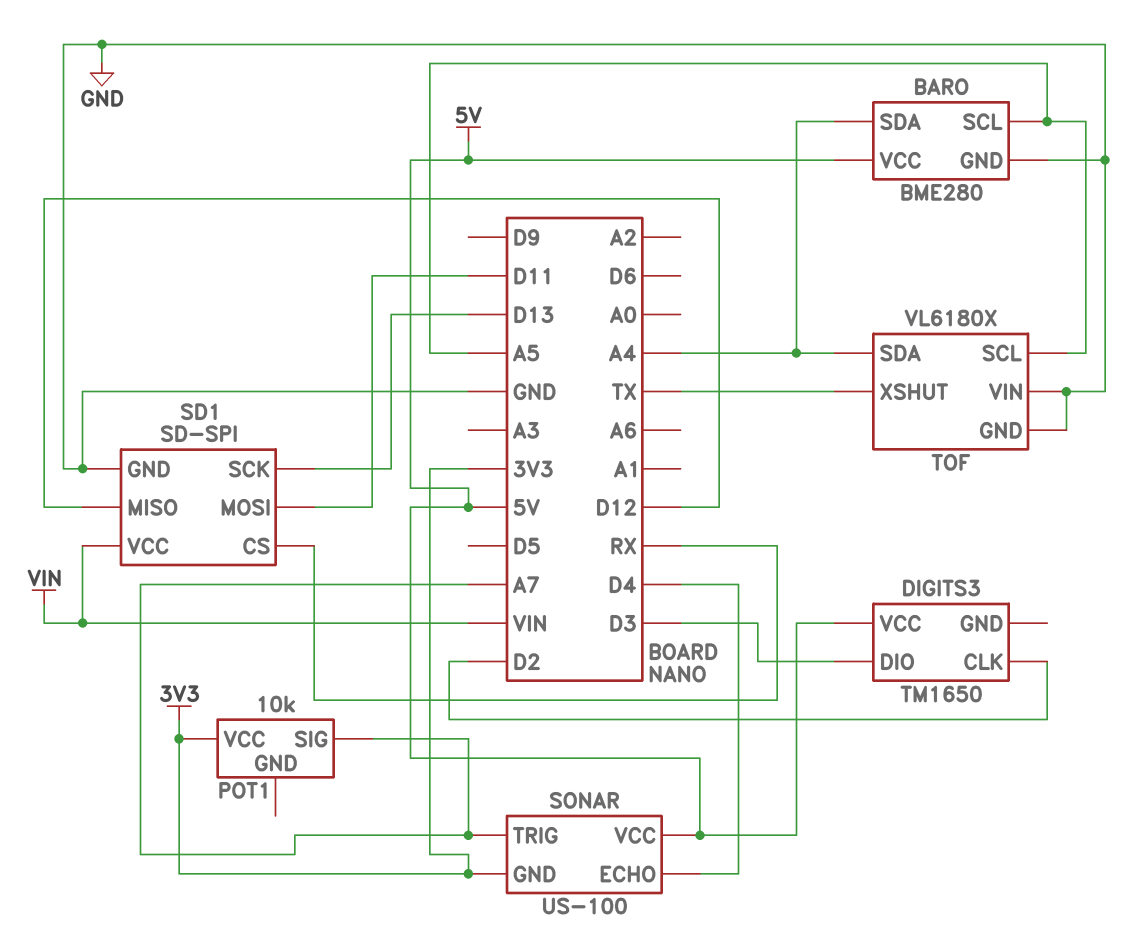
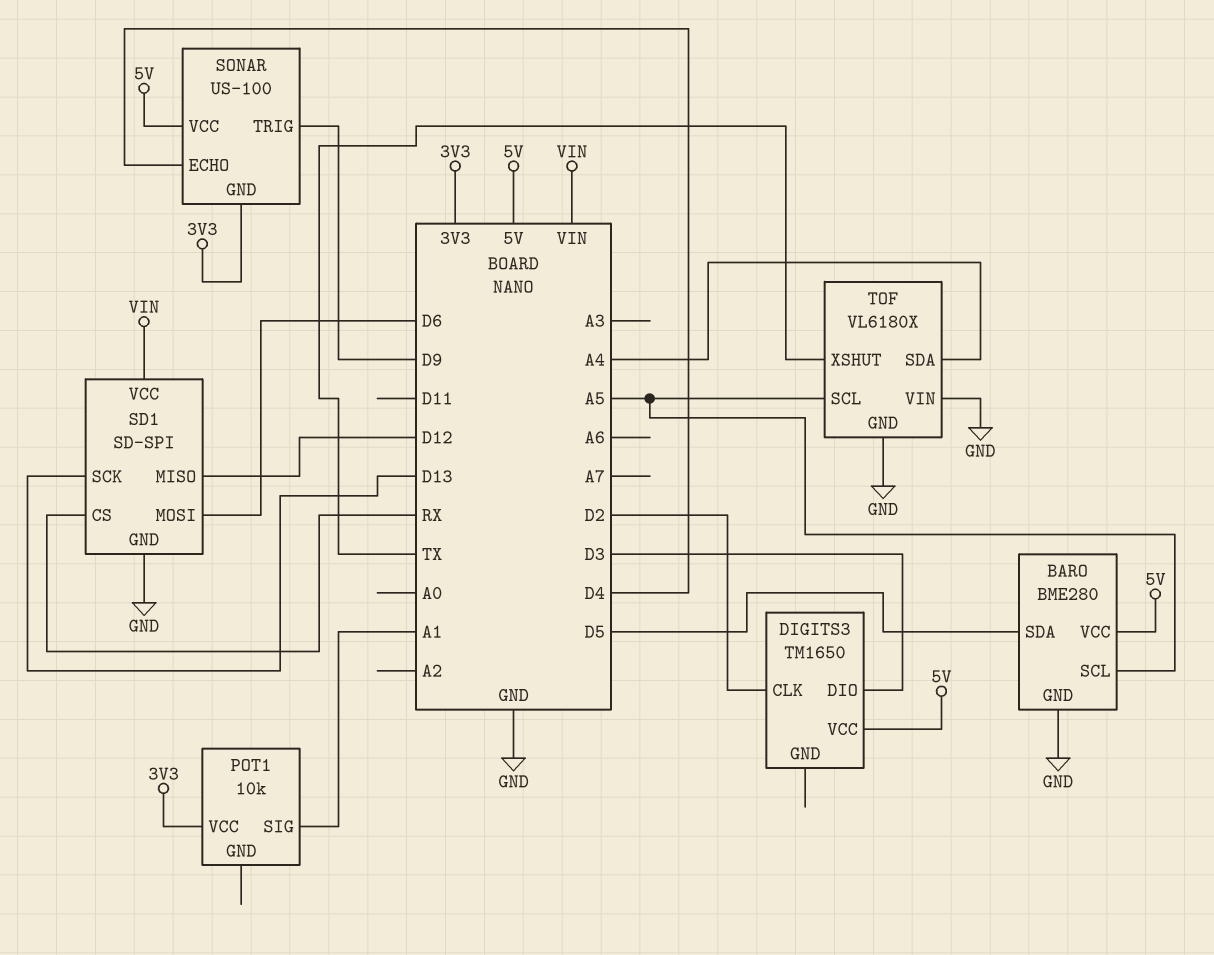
BARO pin SDA: A4 -> D5
POT1 pin SIG: A7 -> A1
SD1 pin MOSI: D11 -> D6
SONAR pin TRIG: A7 -> D9

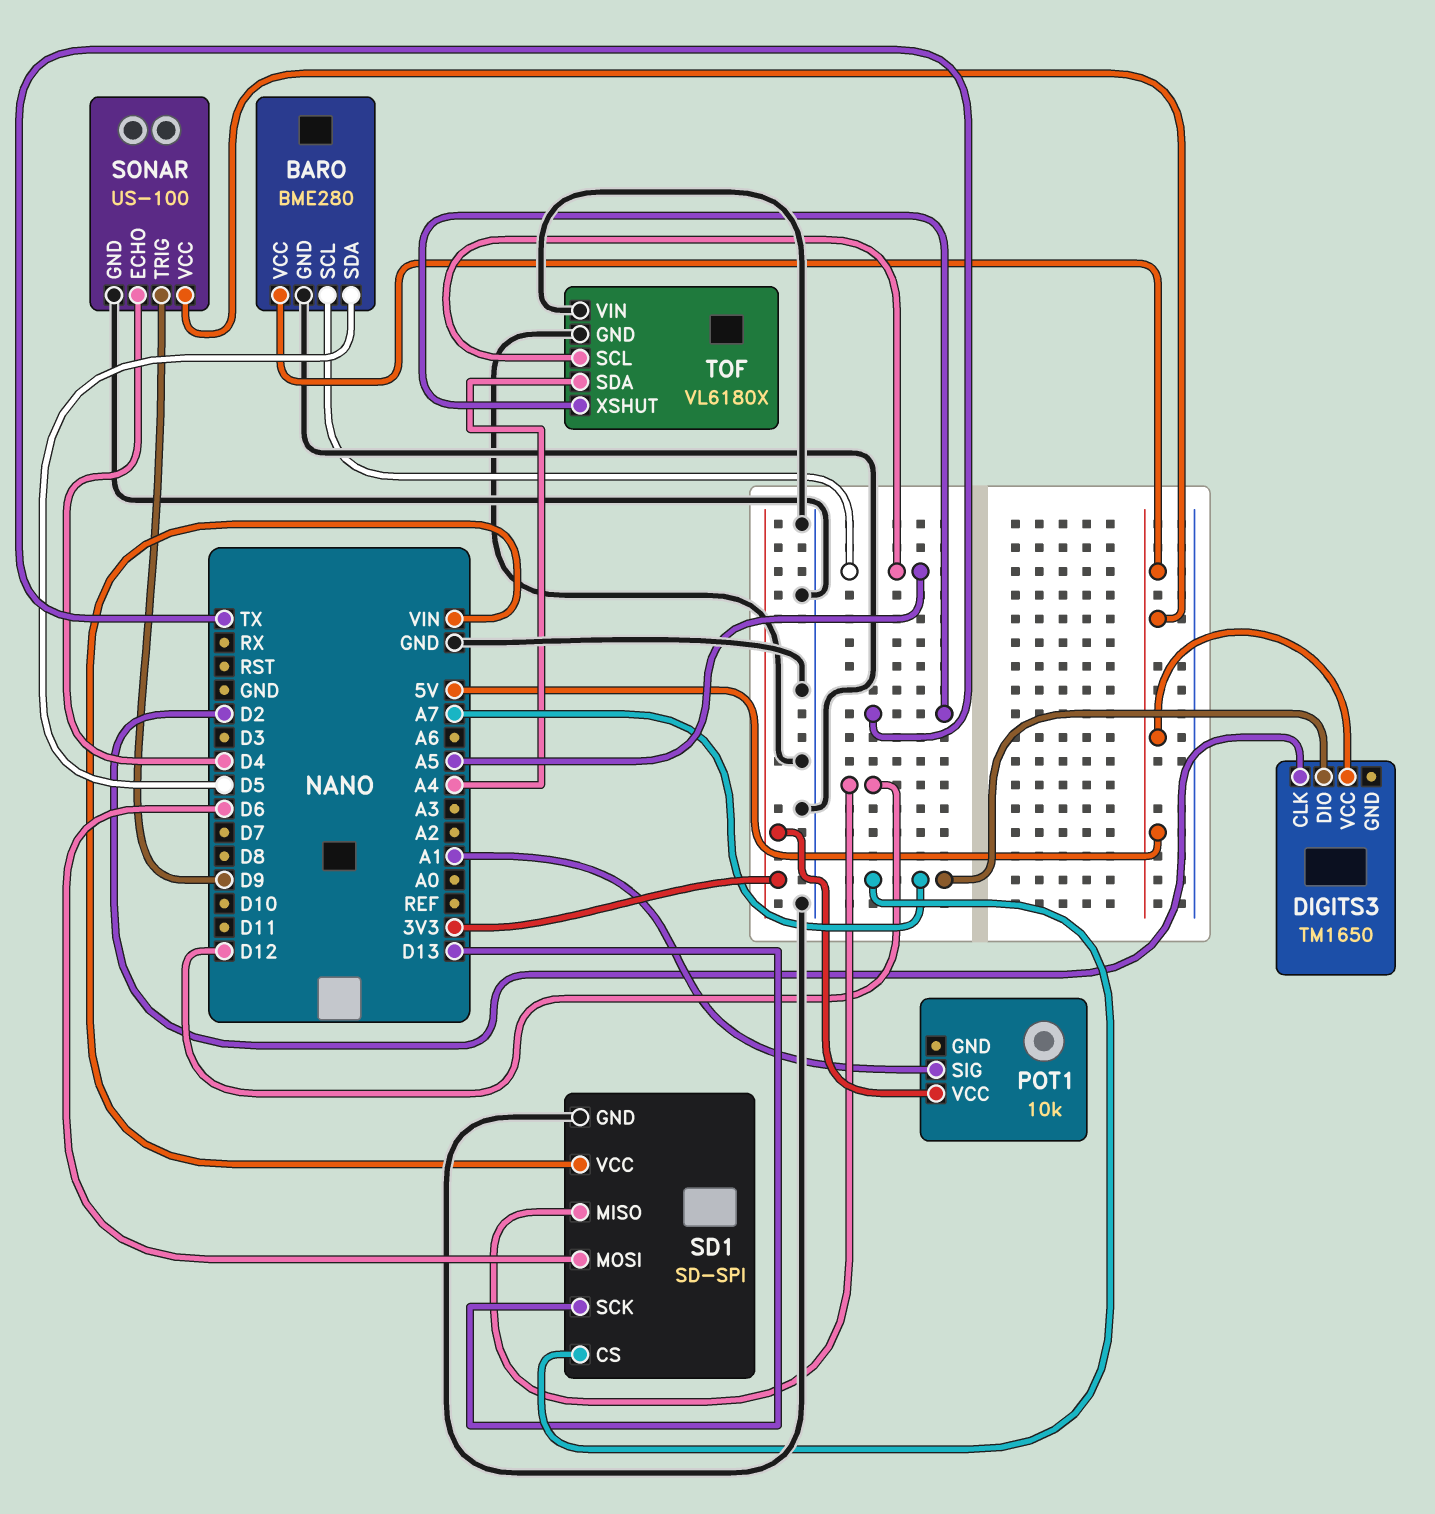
DIGITS3 pin DIO: D3 -> A7
SD1 pin CS: RX -> A7
SONAR pin GND: 3V3 -> GND

